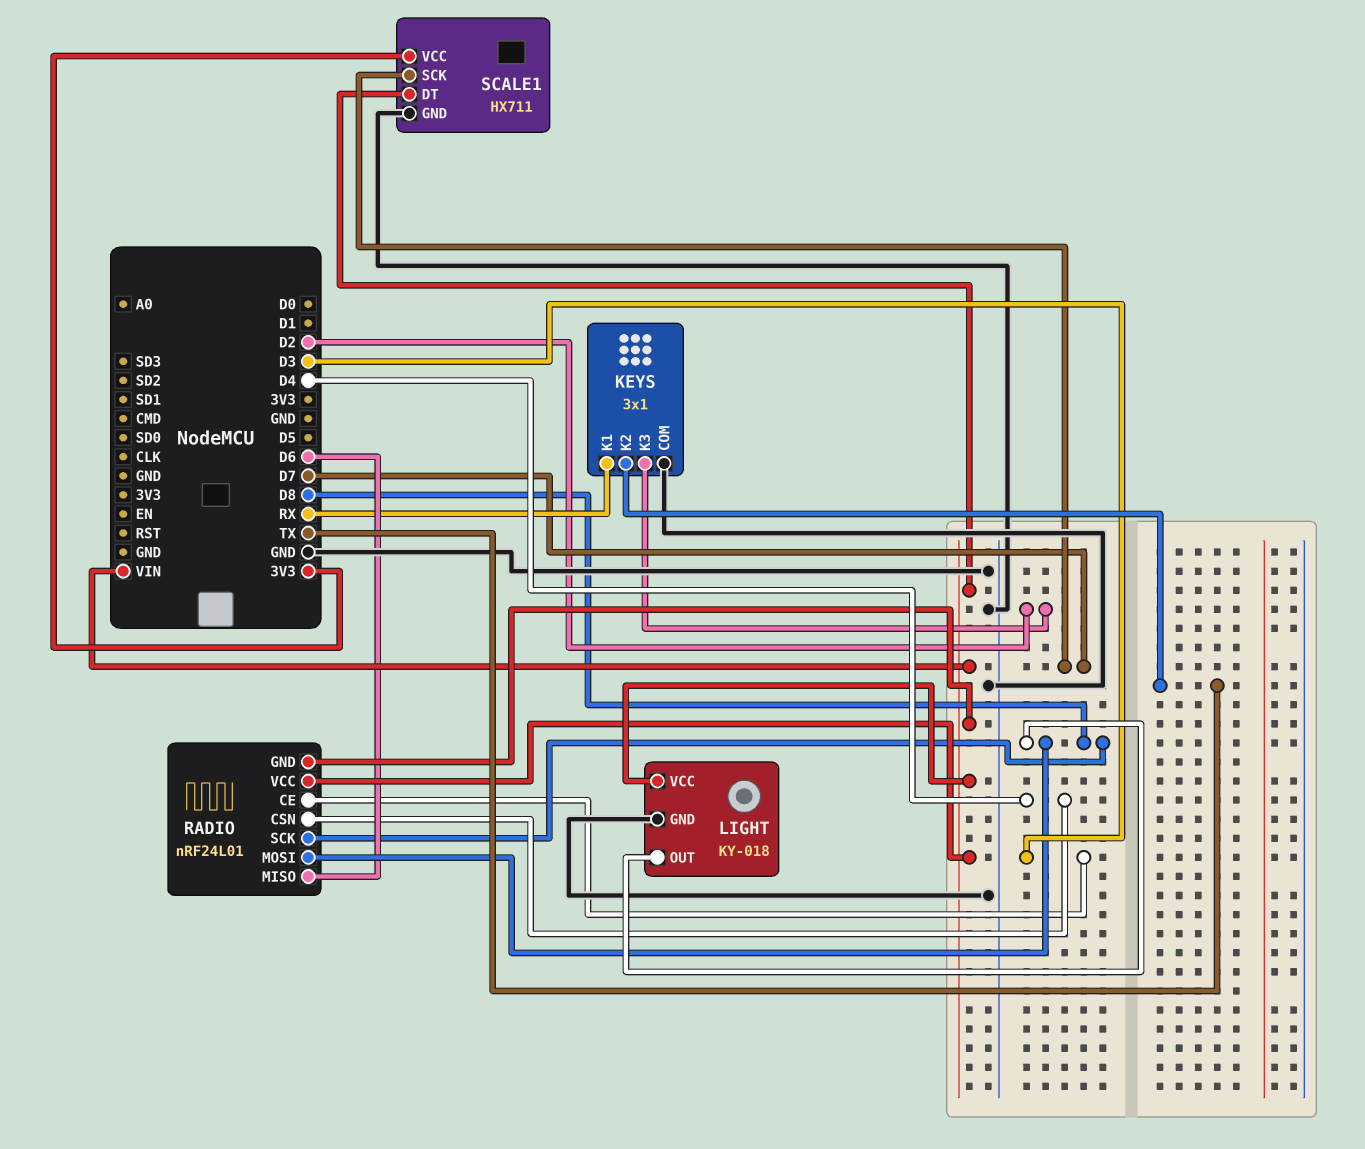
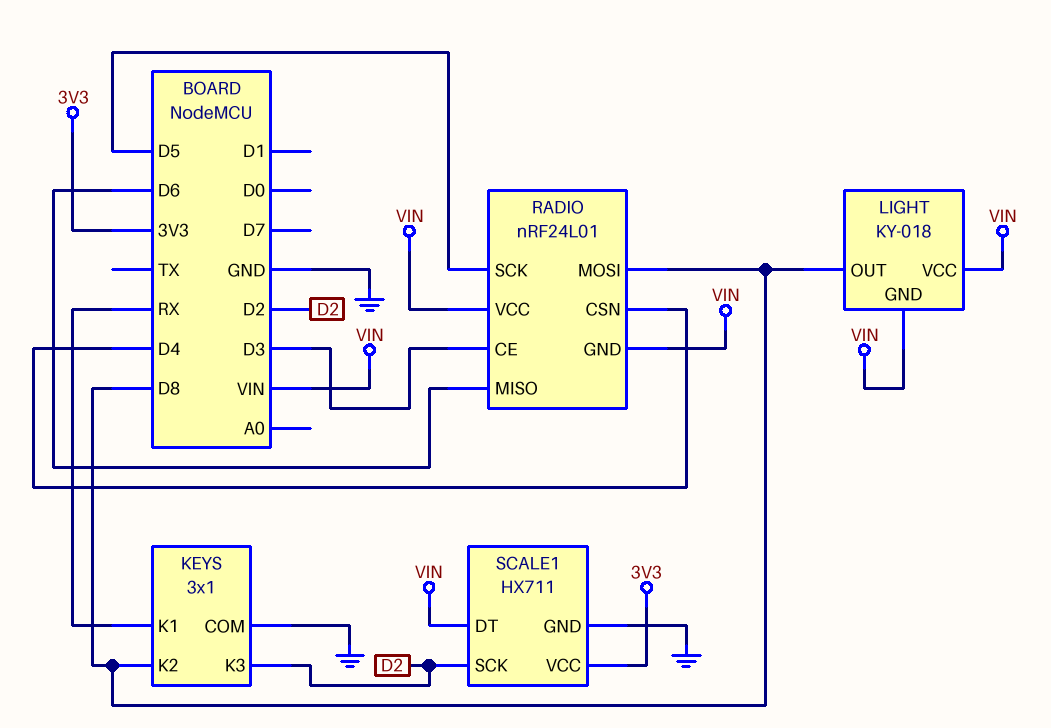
KEYS pin K2: TX -> D8
LIGHT pin GND: GND -> VIN
RADIO pin SCK: D8 -> D5
SCALE1 pin SCK: D7 -> D2

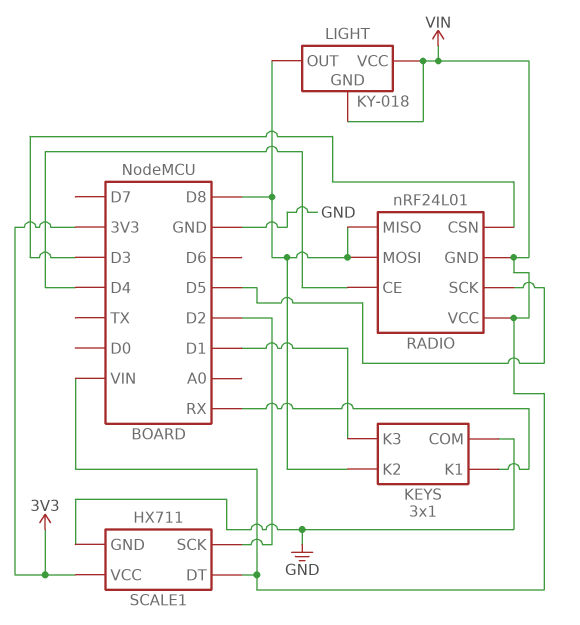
KEYS pin K3: D2 -> D1
RADIO pin CE: D3 -> D4
RADIO pin CSN: D4 -> D3
RADIO pin MISO: D6 -> D8

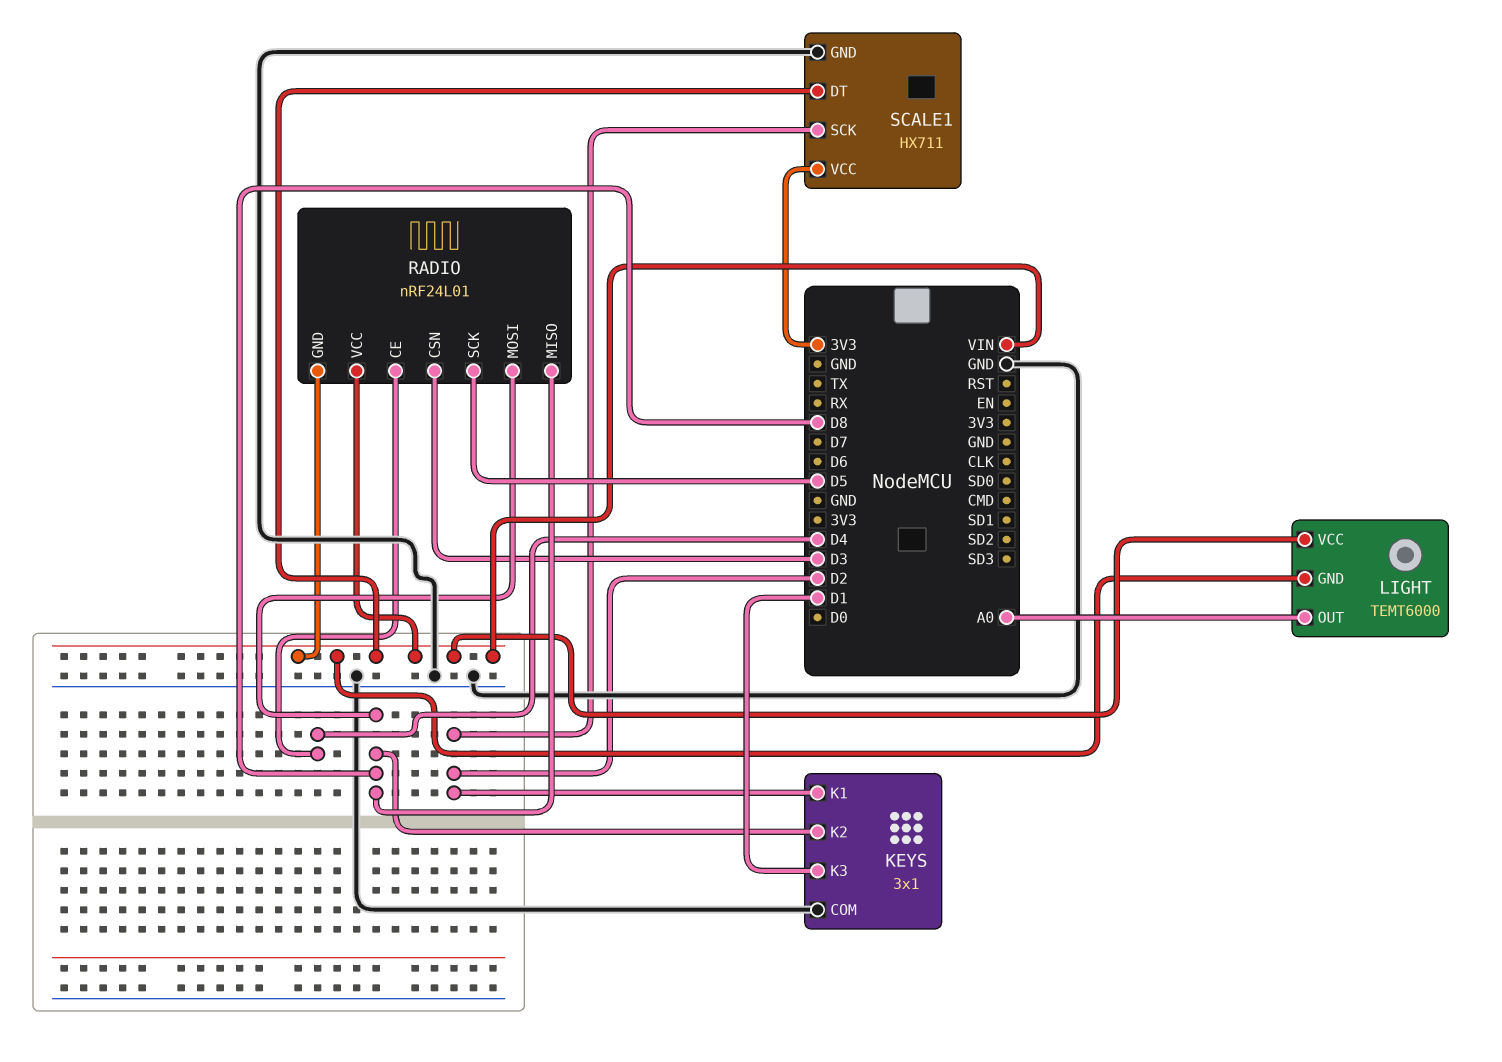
KEYS pin K1: RX -> D2
LIGHT: KY-018 -> TEMT6000
LIGHT pin OUT: D8 -> A0

